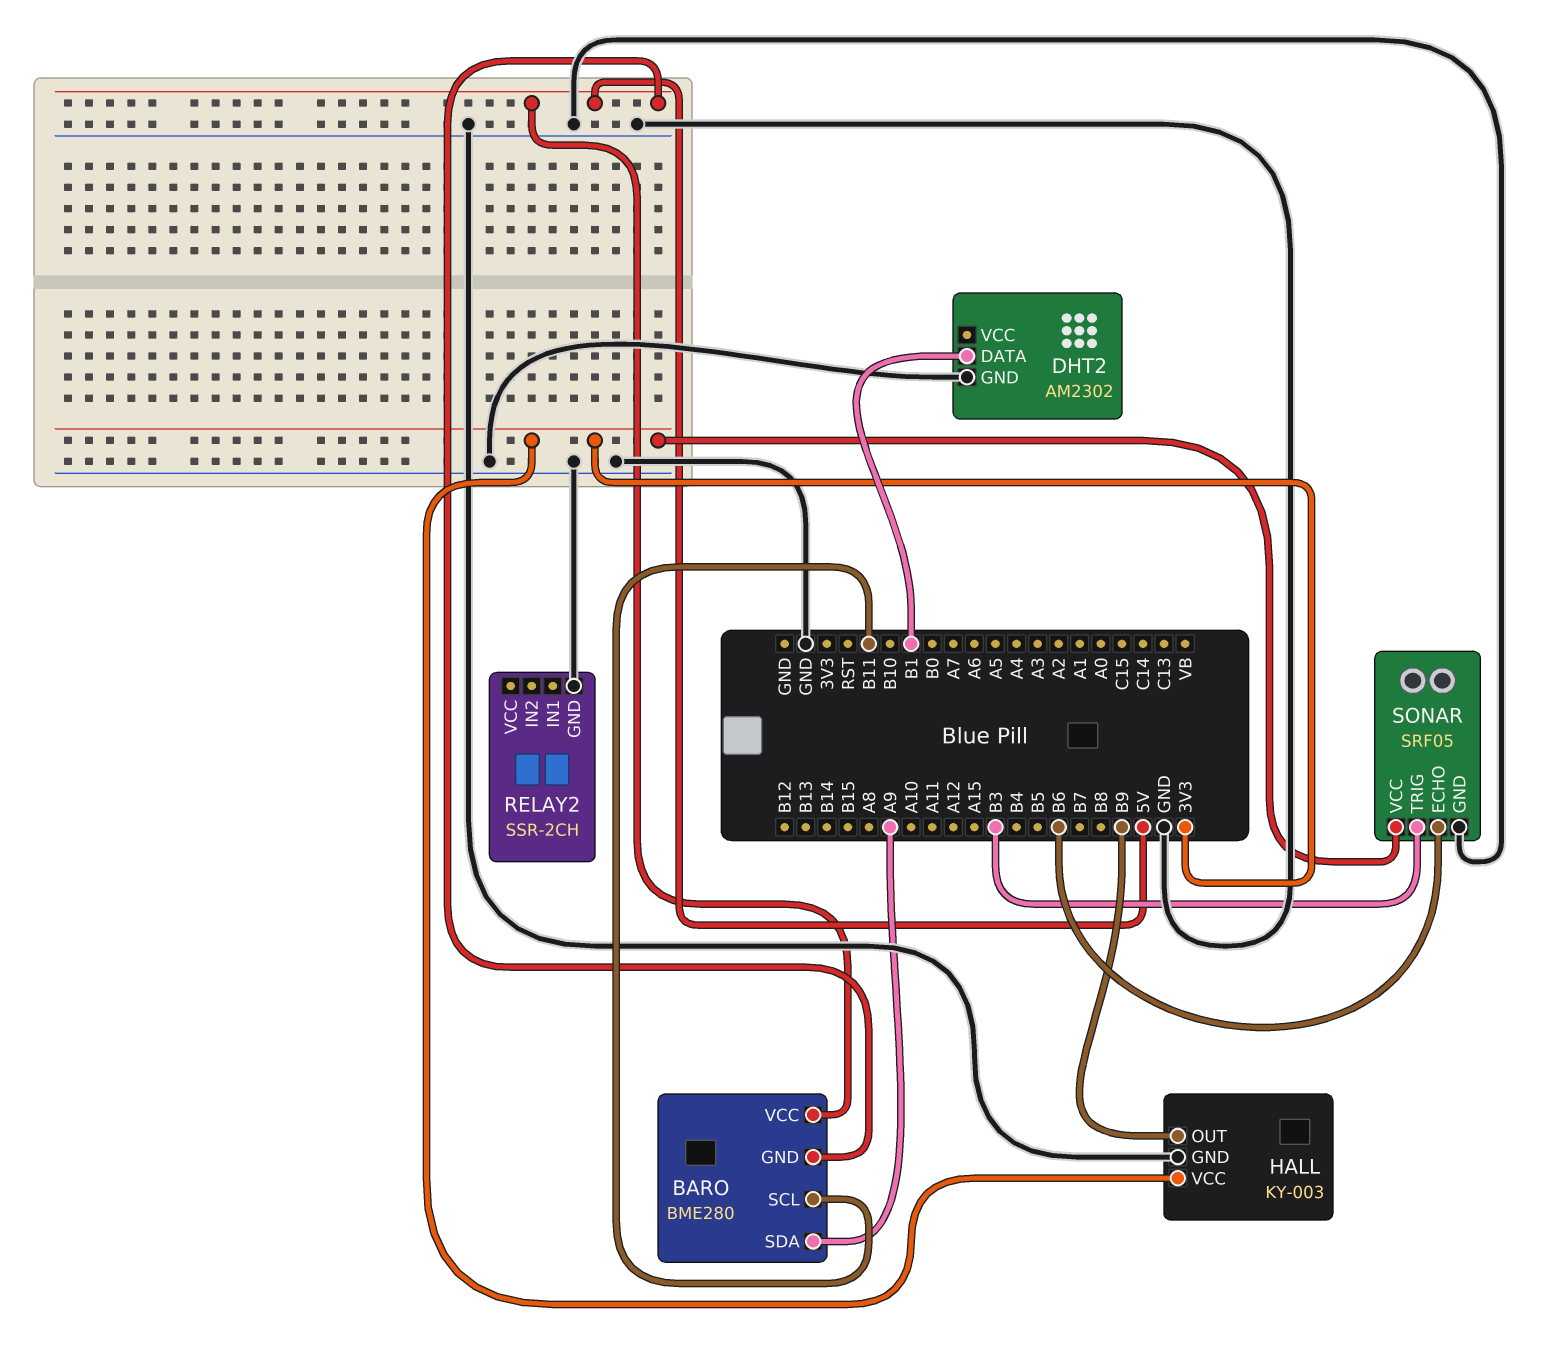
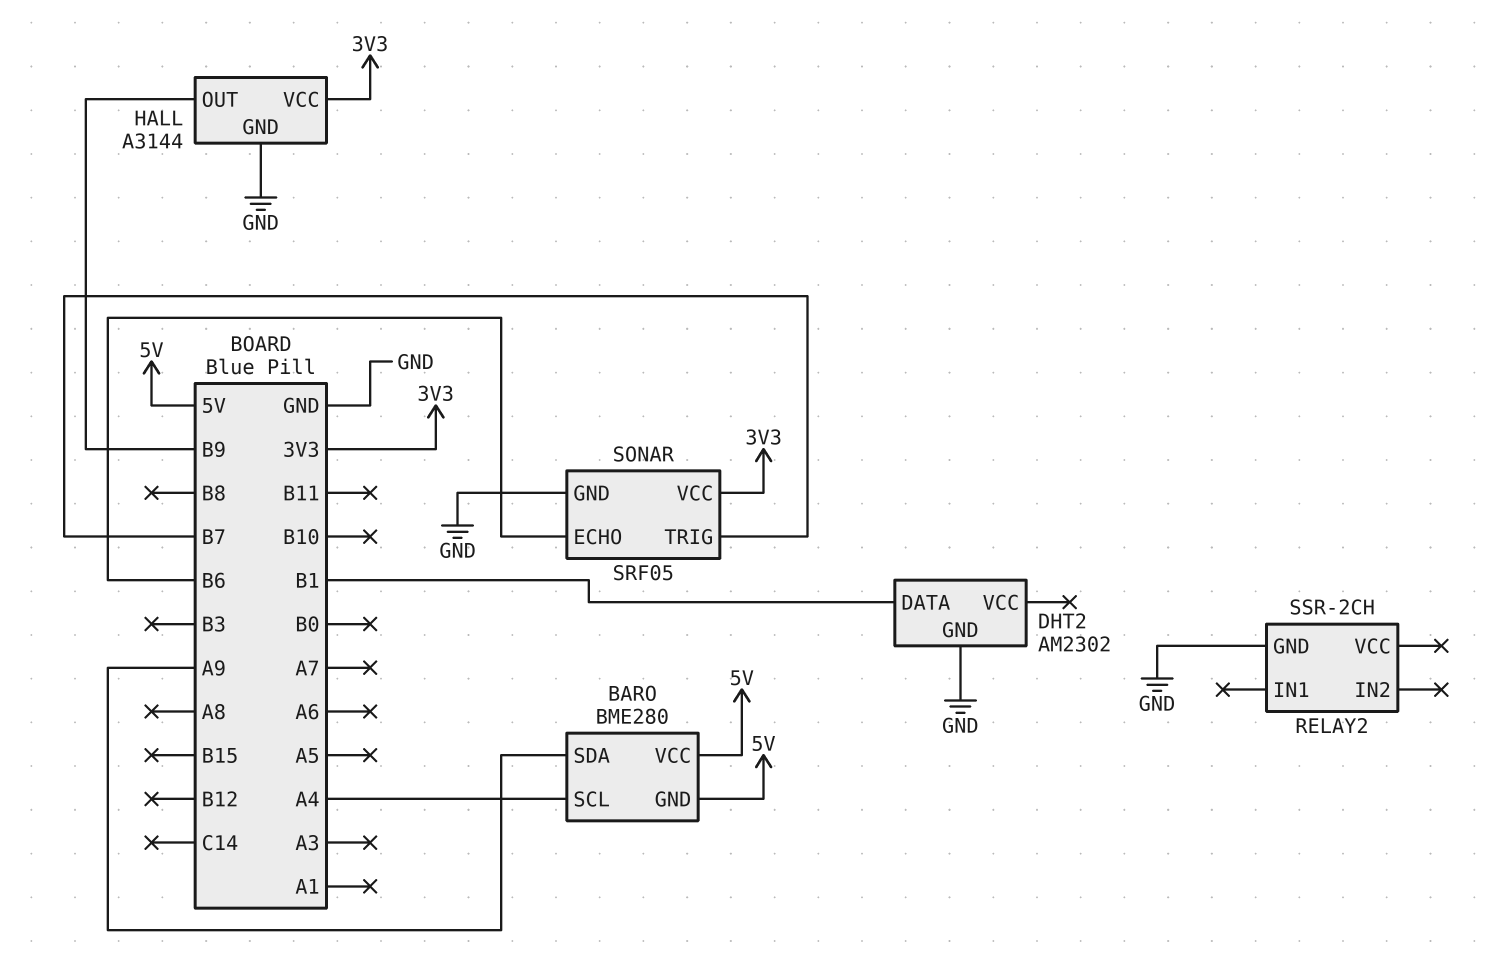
BARO pin SCL: B11 -> A4
HALL: KY-003 -> A3144
SONAR pin TRIG: B3 -> B7

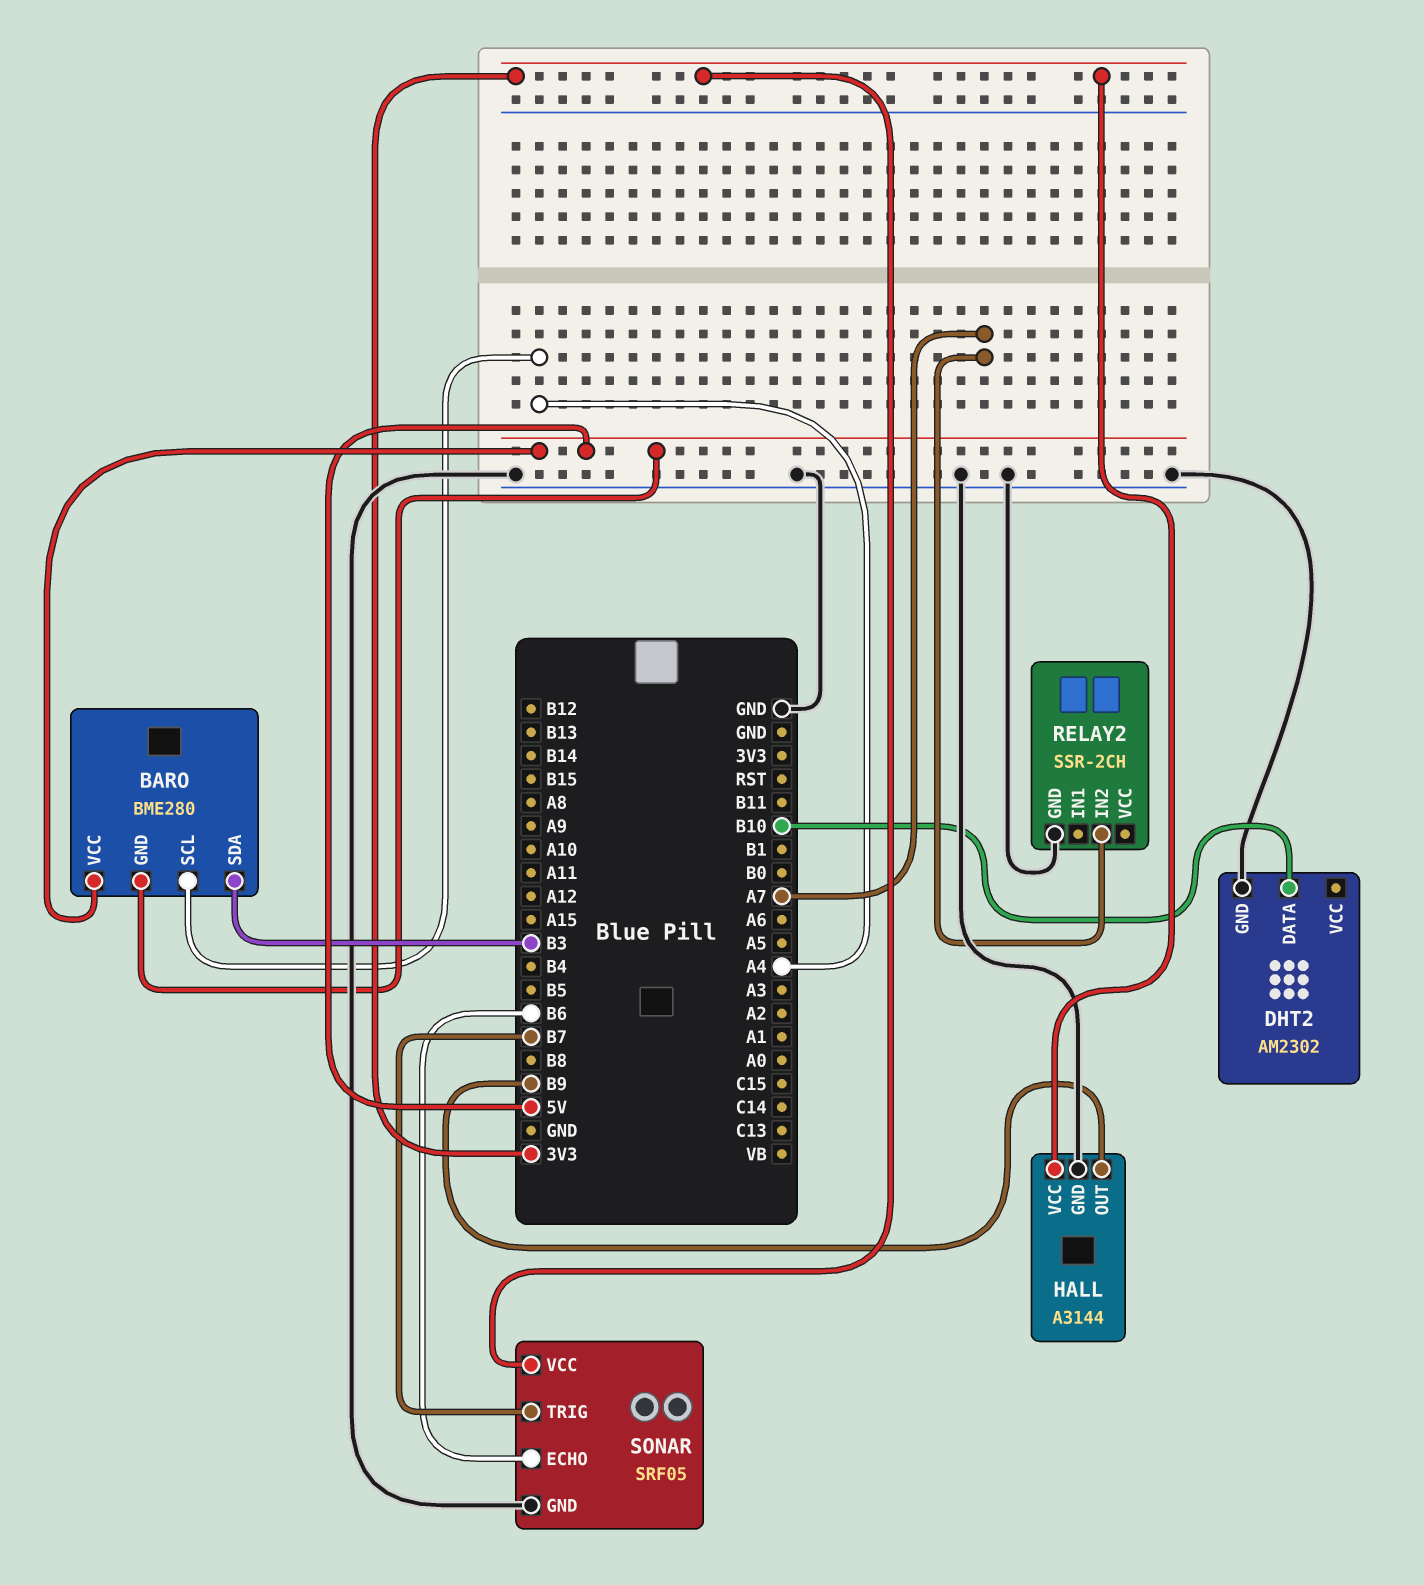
BARO pin SDA: A9 -> B3
DHT2 pin DATA: B1 -> B10
RELAY2 pin IN2: none -> A7

